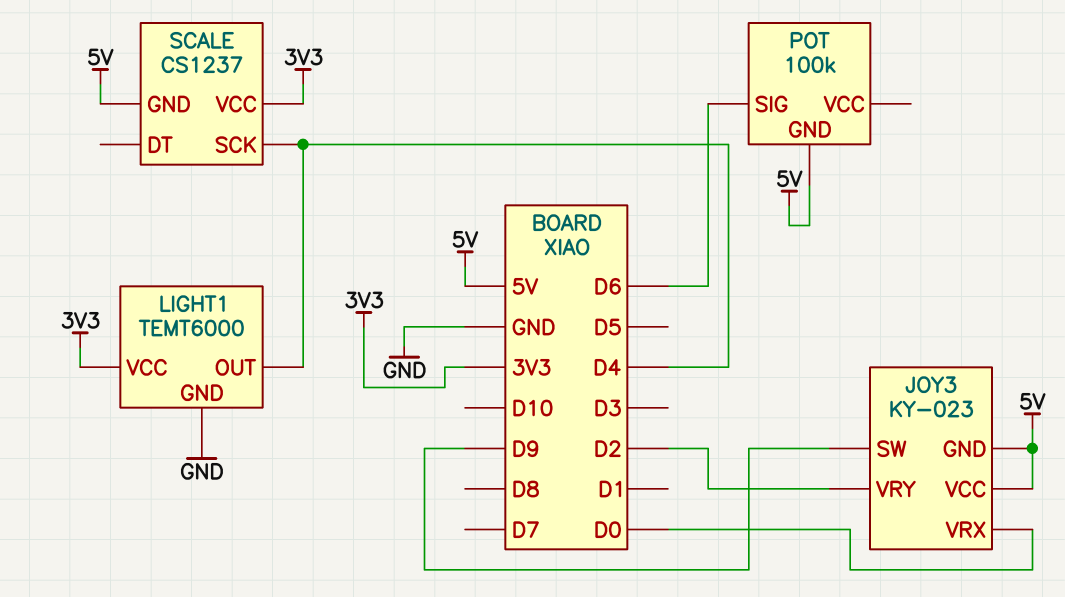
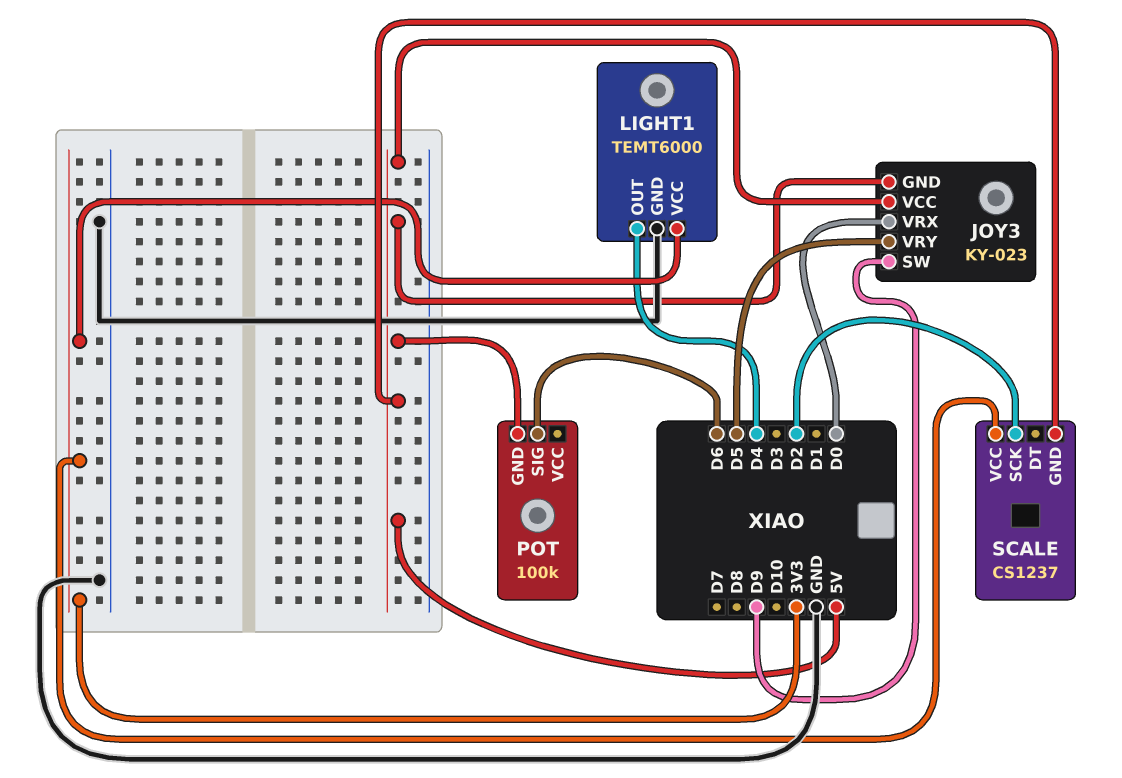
JOY3 pin VRY: D2 -> D5
SCALE pin SCK: D4 -> D2

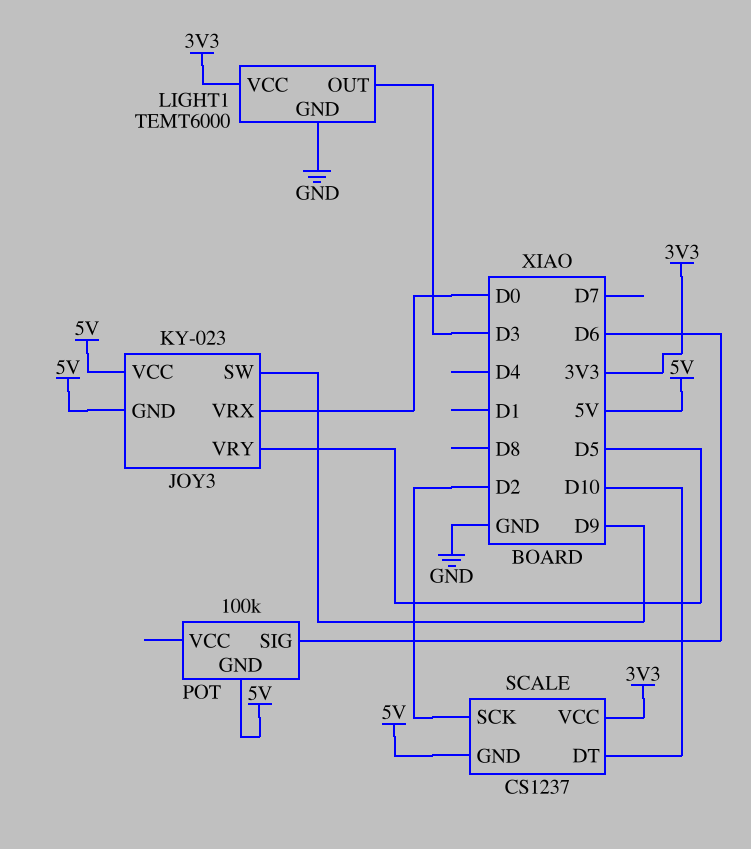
LIGHT1 pin OUT: D4 -> D3
SCALE pin DT: none -> D10

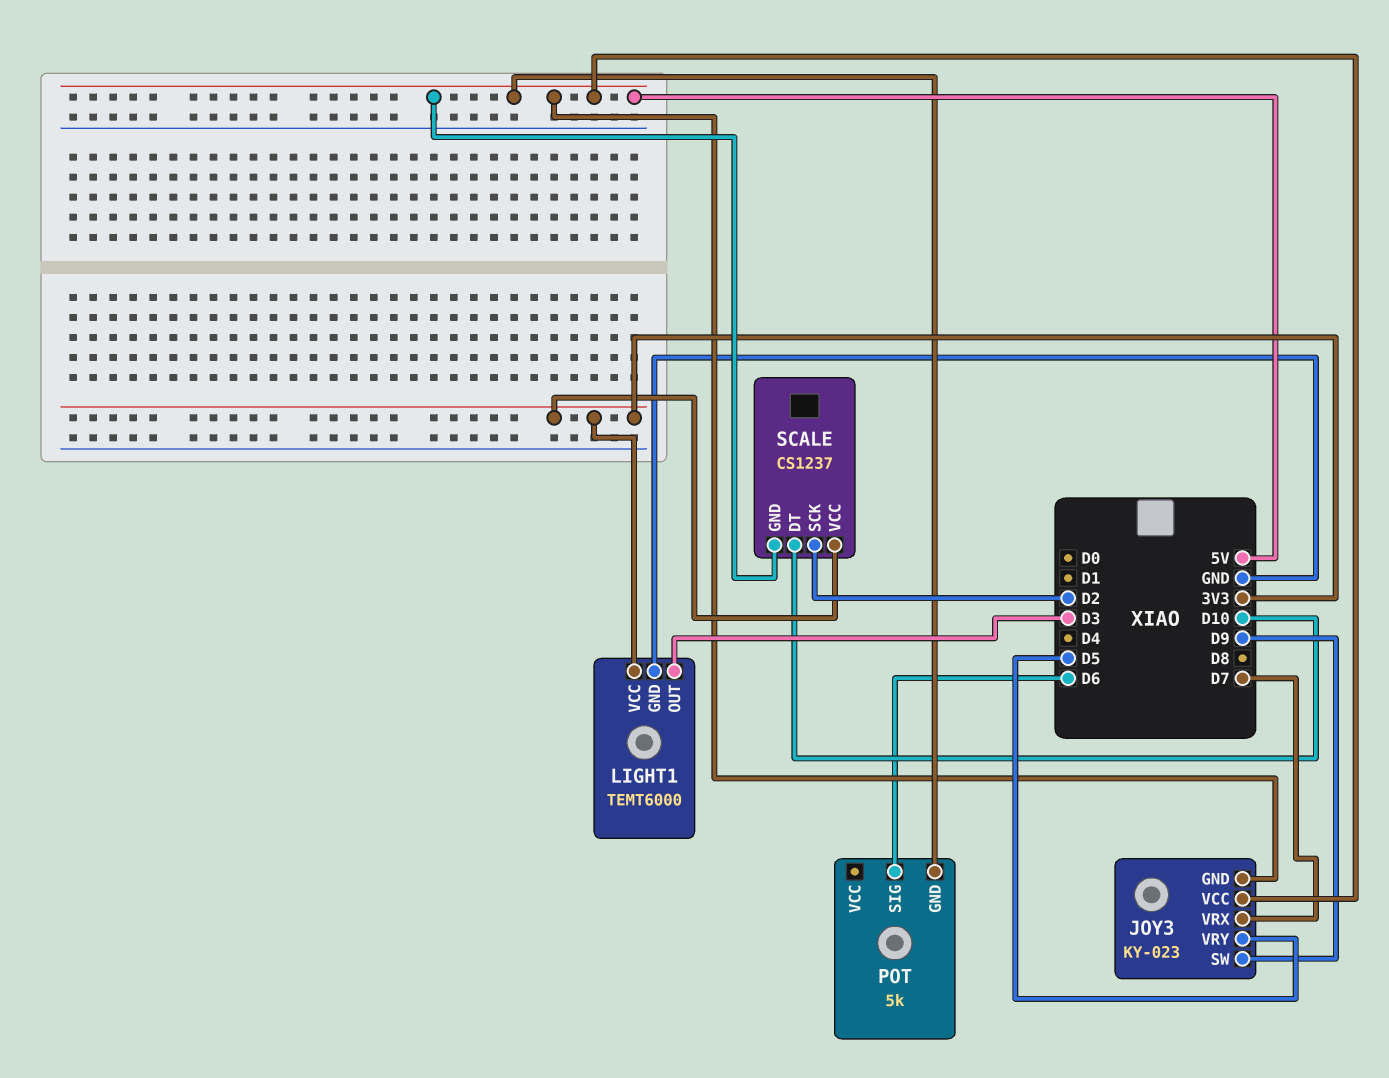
JOY3 pin VRX: D0 -> D7
POT: 100k -> 5k

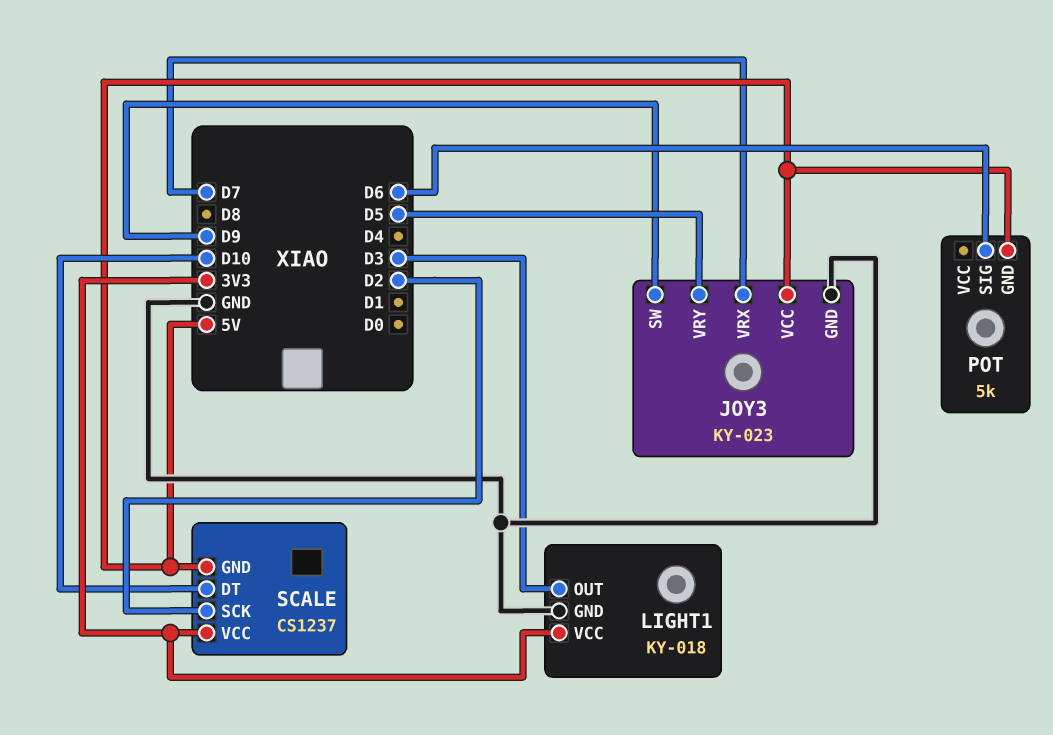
JOY3 pin GND: 5V -> GND
LIGHT1: TEMT6000 -> KY-018

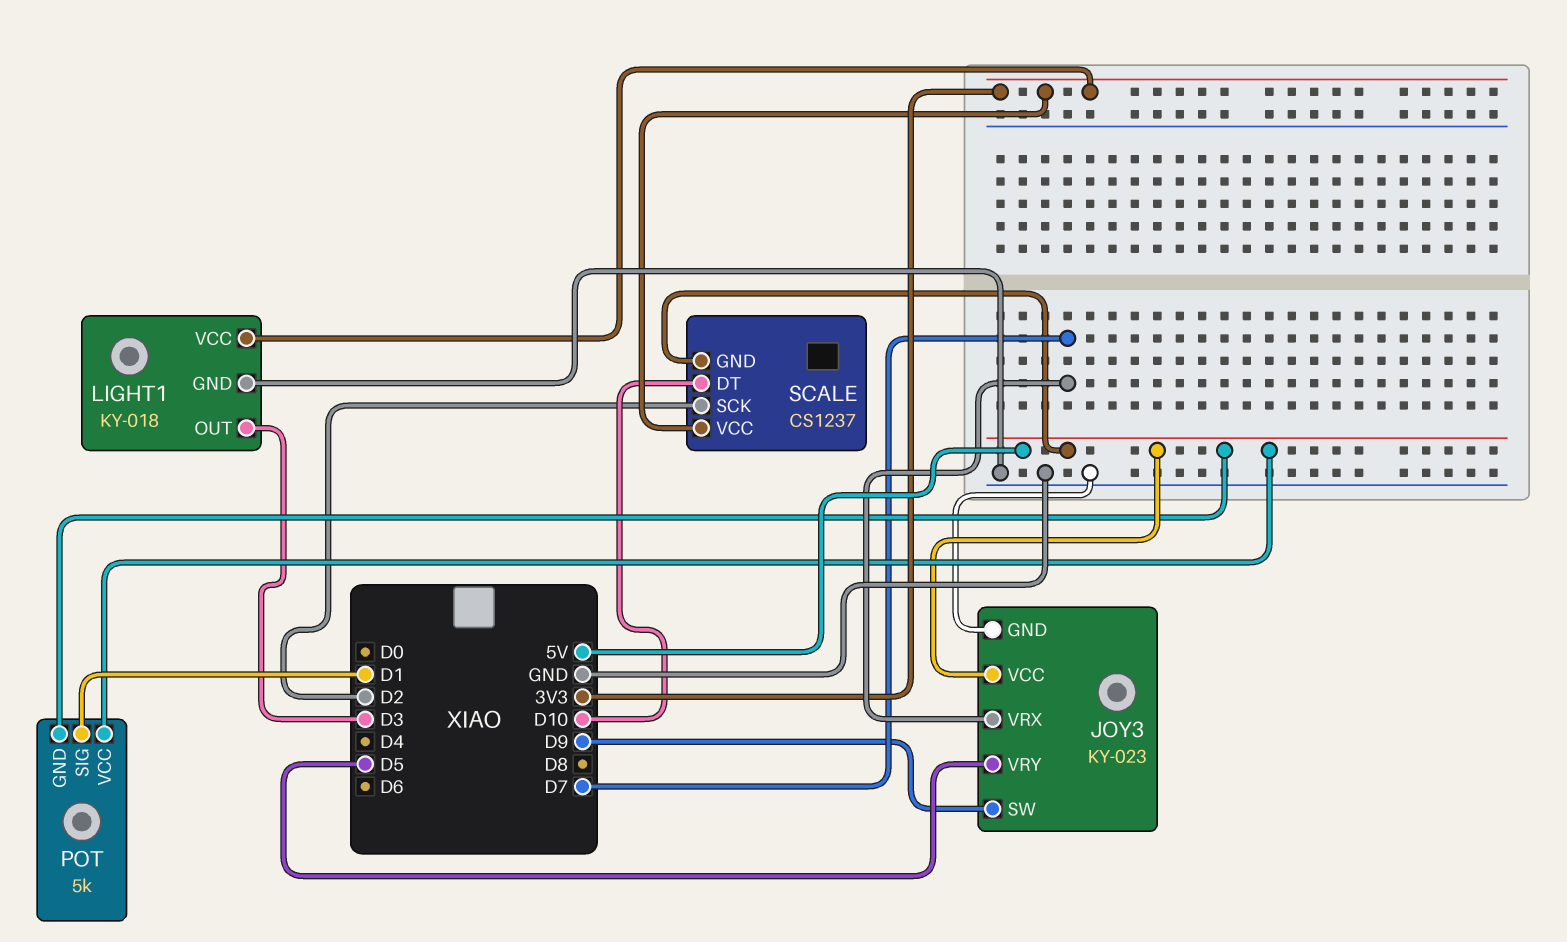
POT pin SIG: D6 -> D1
POT pin VCC: none -> 5V

